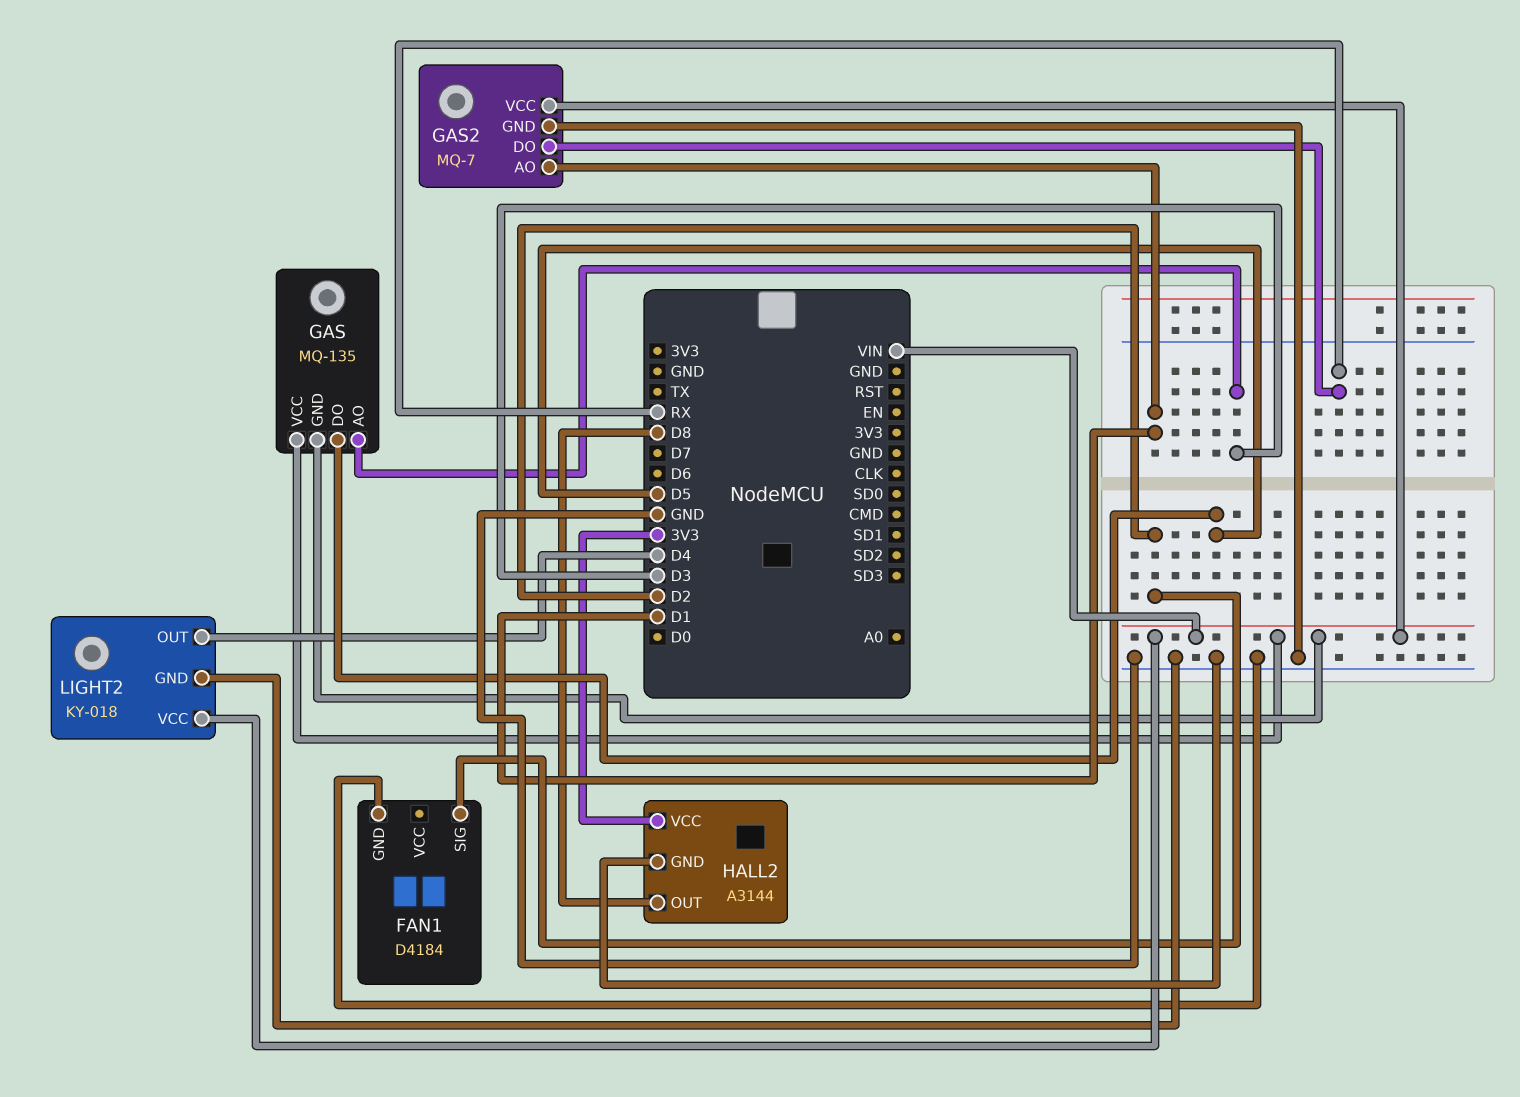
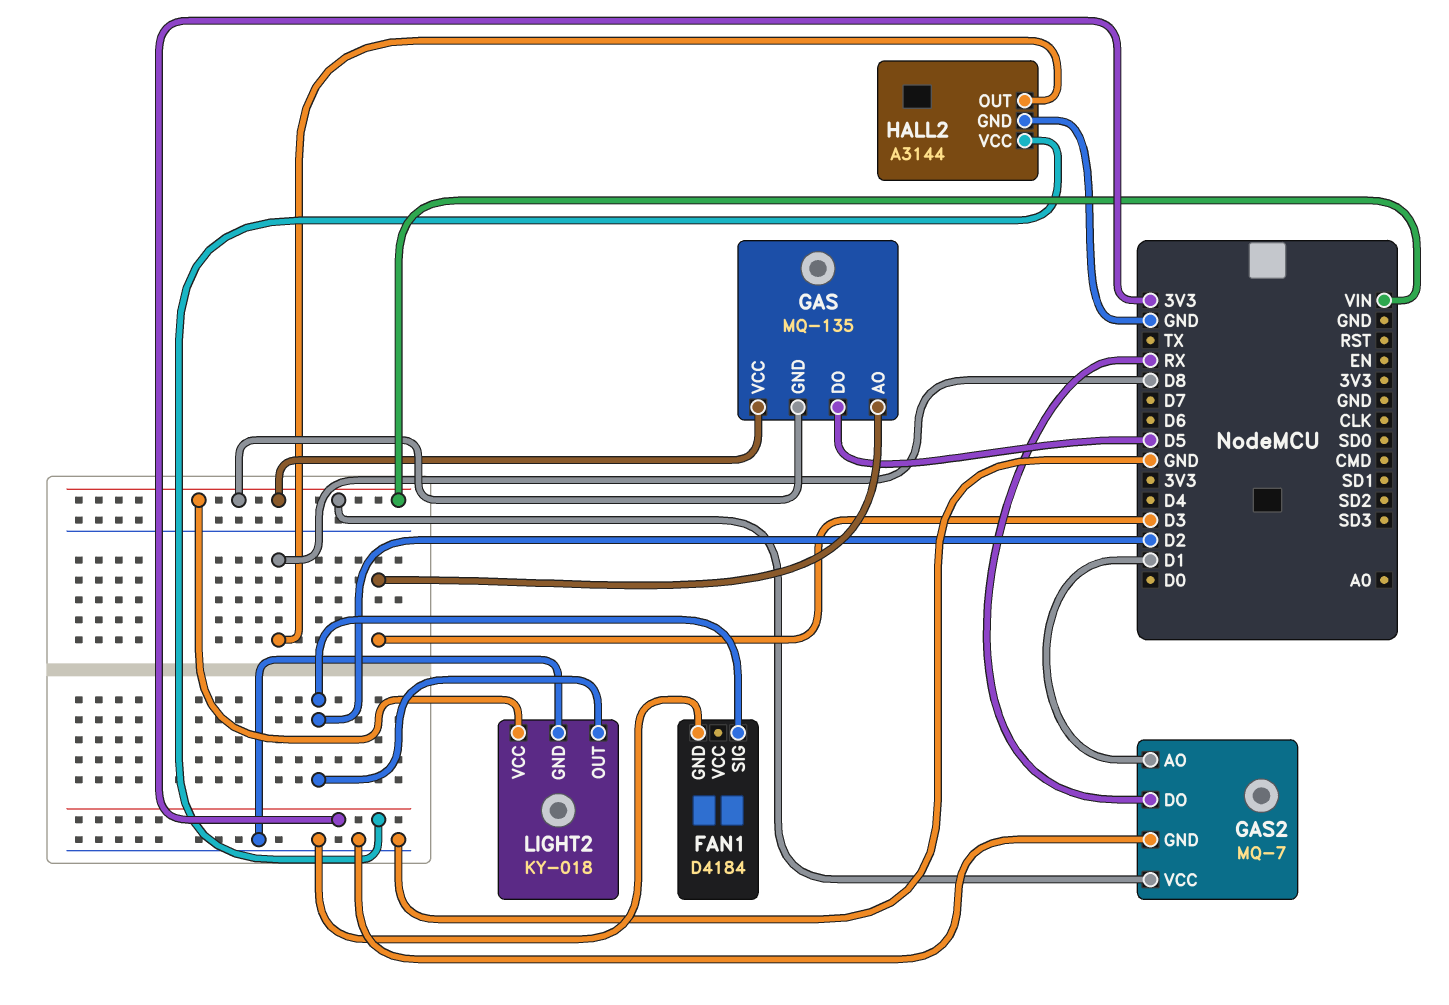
LIGHT2 pin OUT: D4 -> D2

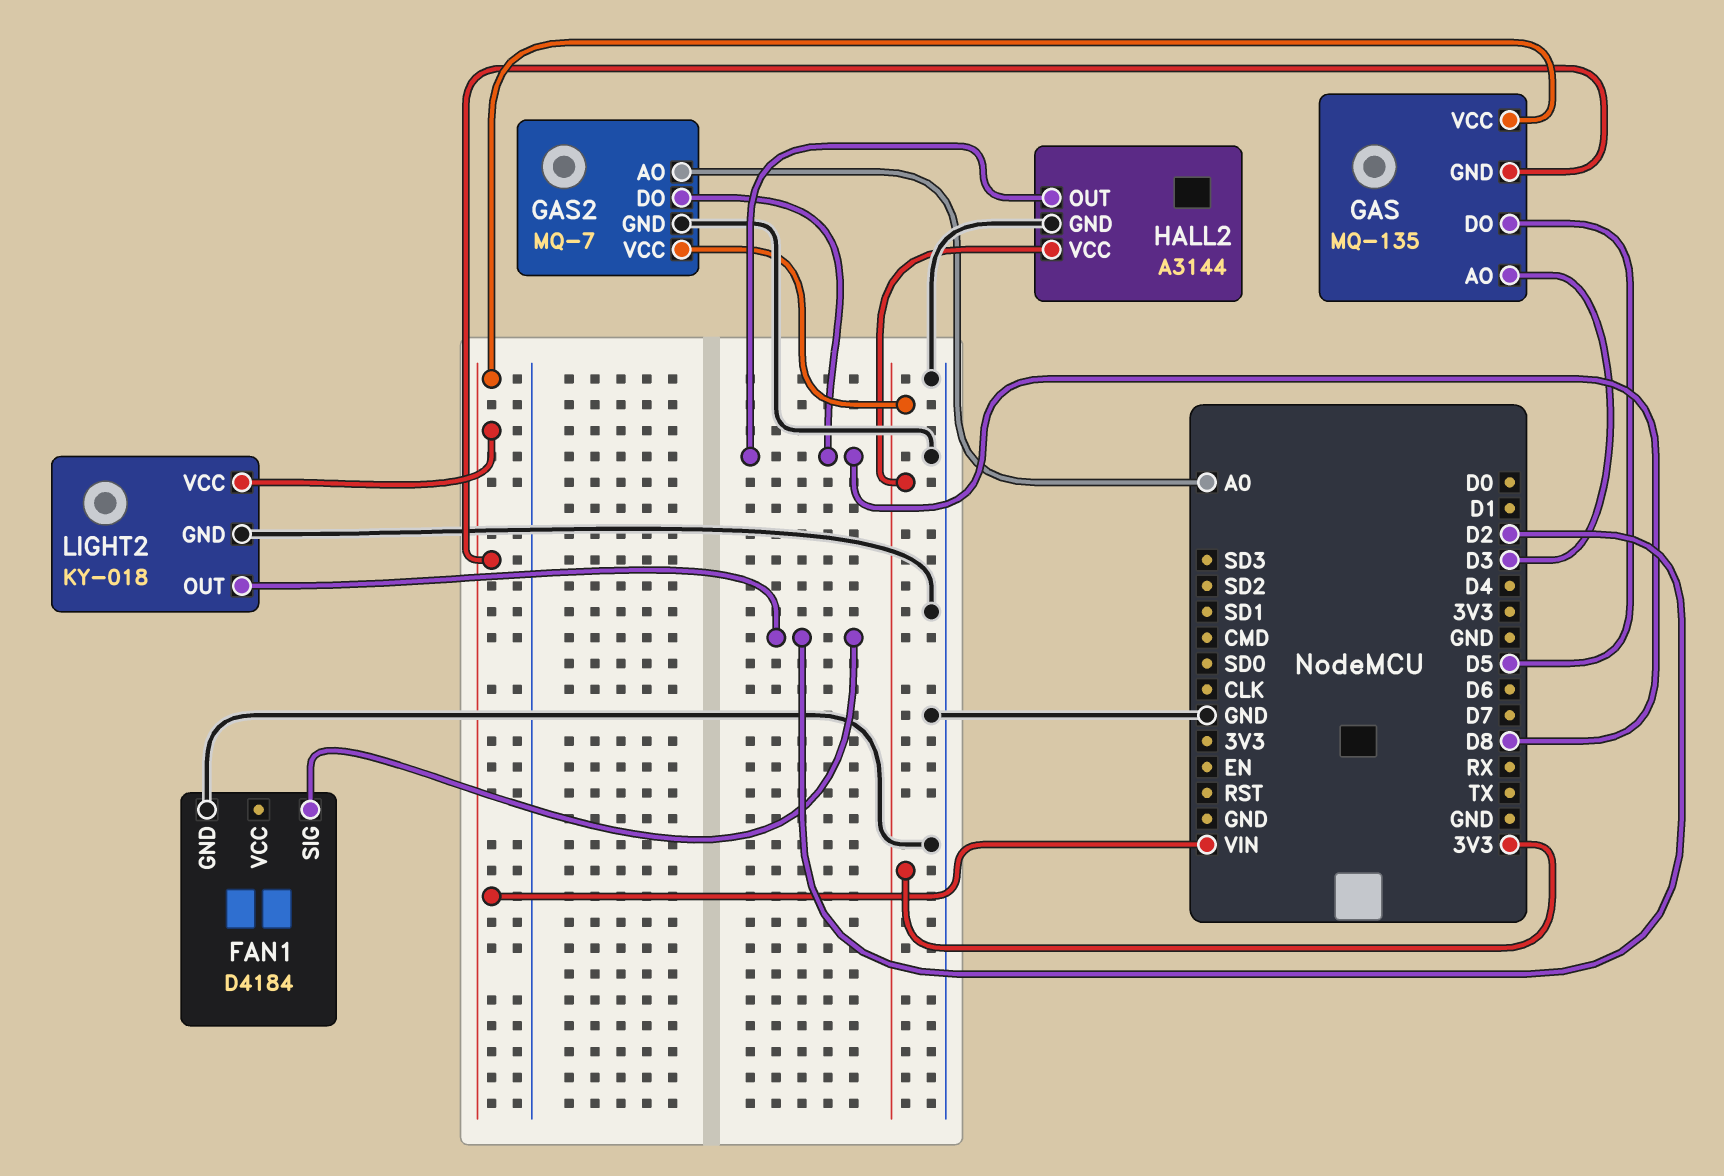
GAS2 pin AO: D1 -> A0
GAS2 pin DO: RX -> D8
GAS2 pin VCC: VIN -> 3V3

